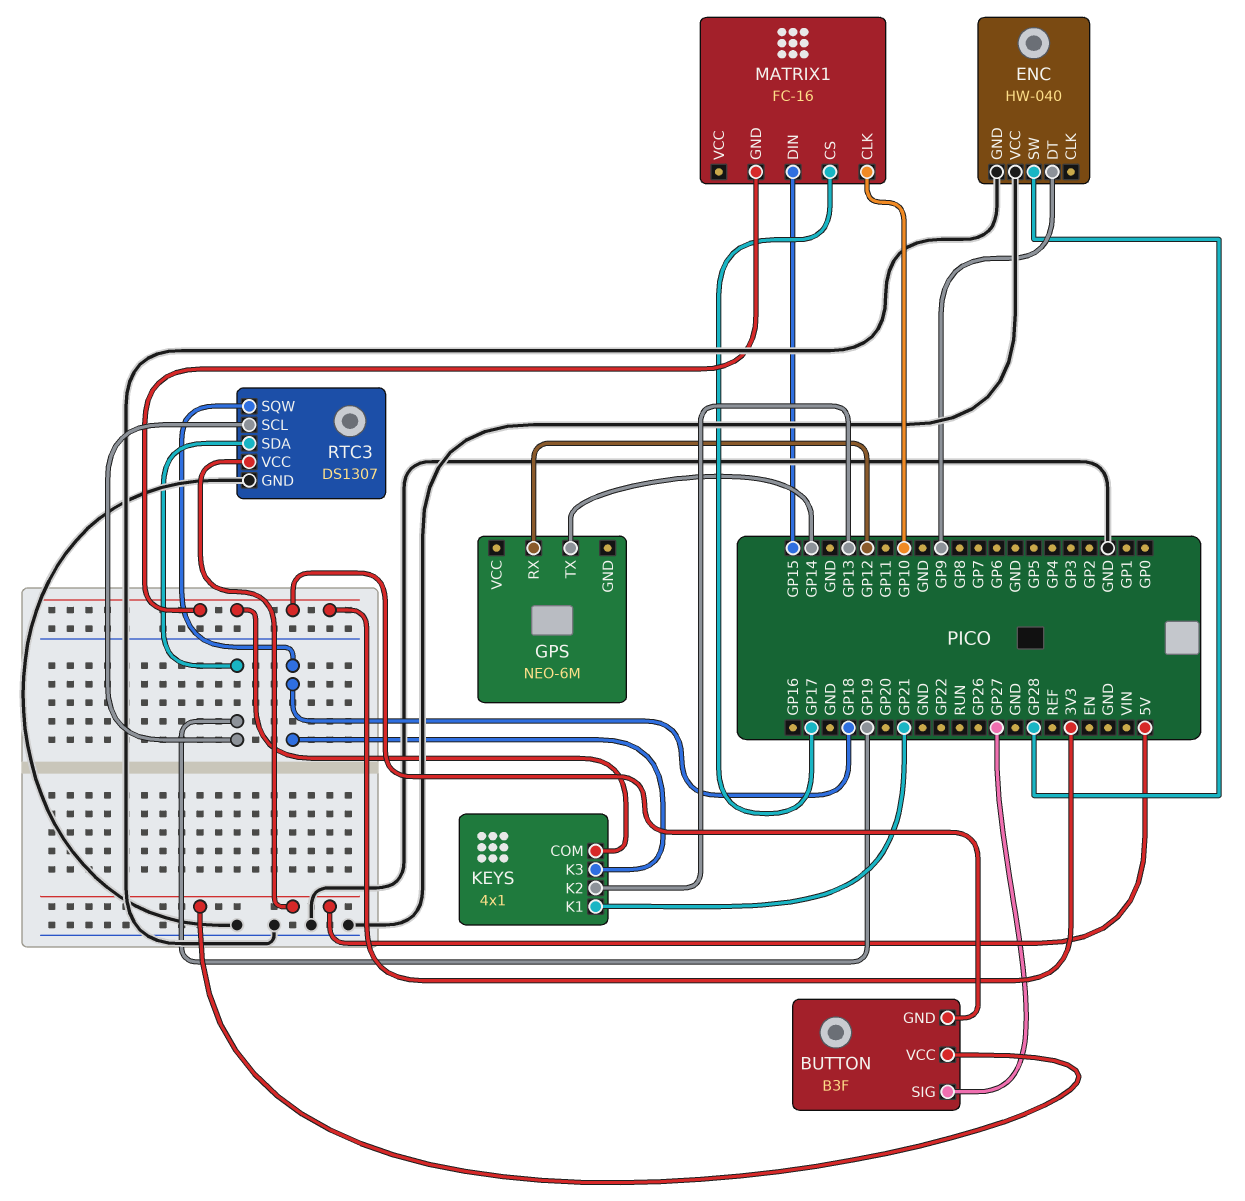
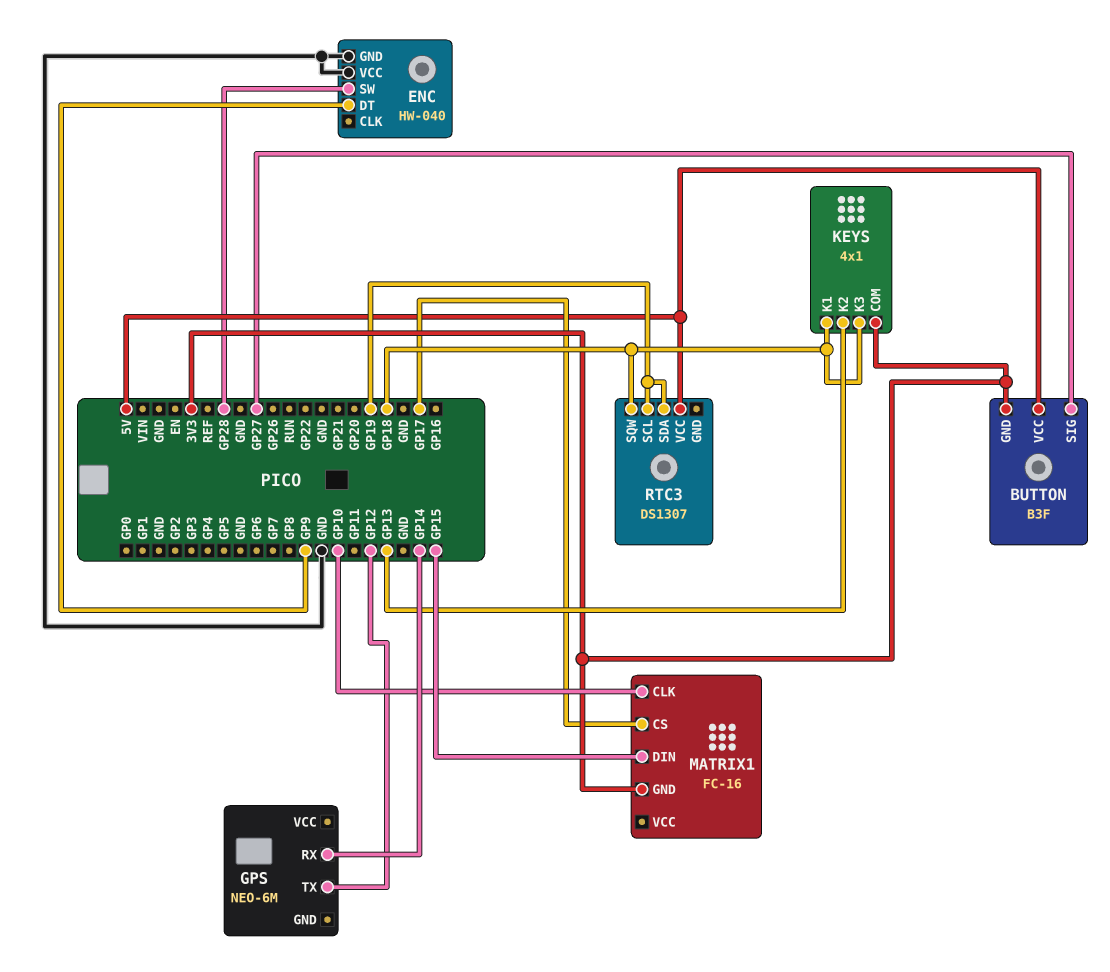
GPS pin RX: GP12 -> GP14
GPS pin TX: GP14 -> GP12
KEYS pin K1: GP21 -> GP18
RTC3 pin GND: GND -> none

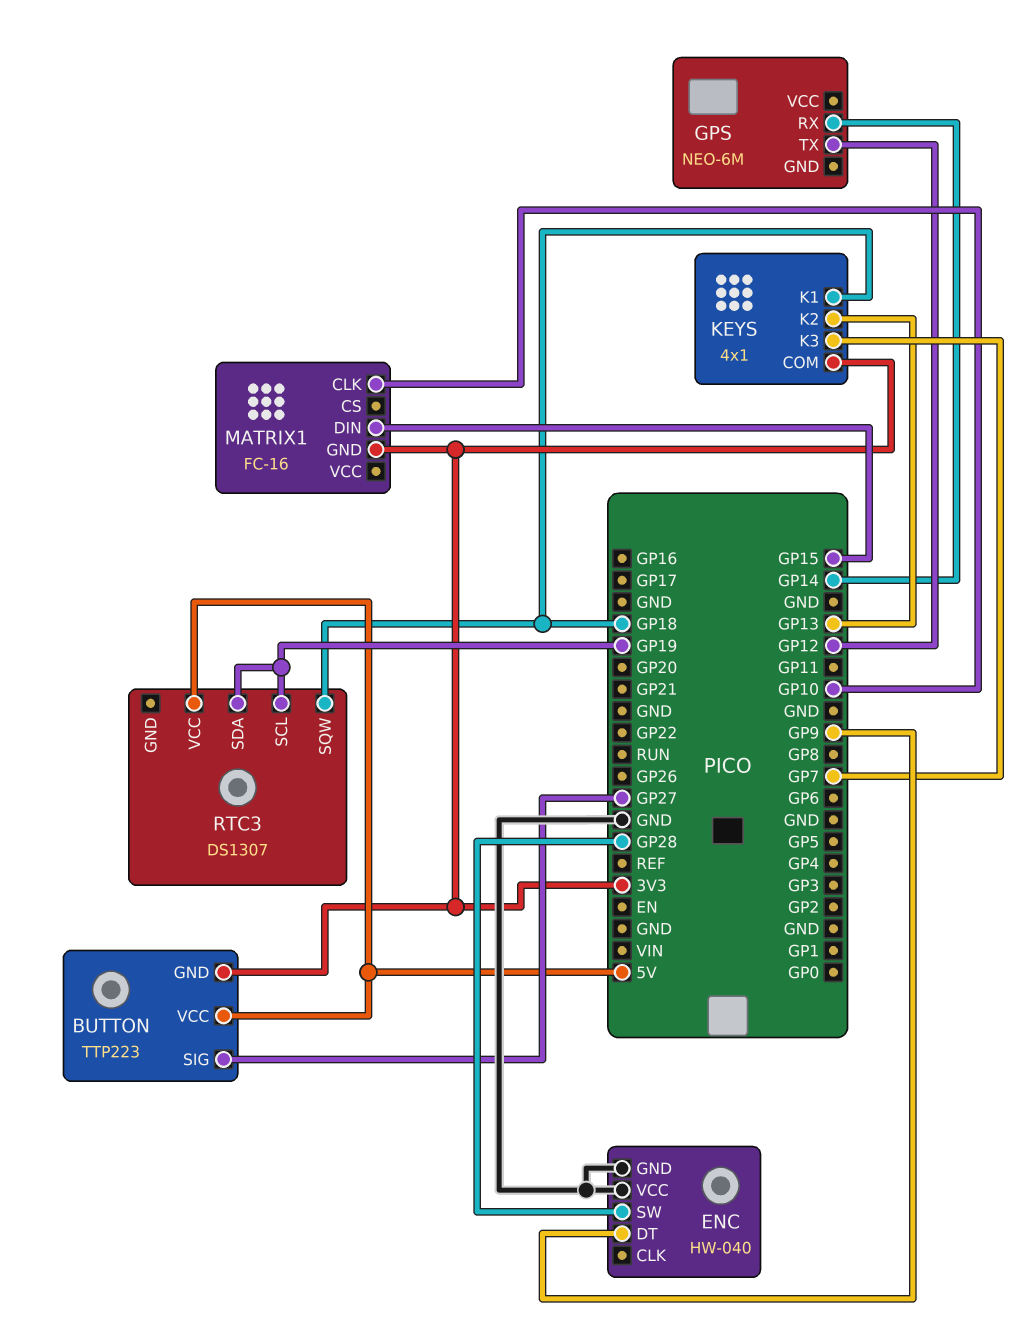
BUTTON: B3F -> TTP223
KEYS pin K3: GP18 -> GP7
MATRIX1 pin CS: GP17 -> none

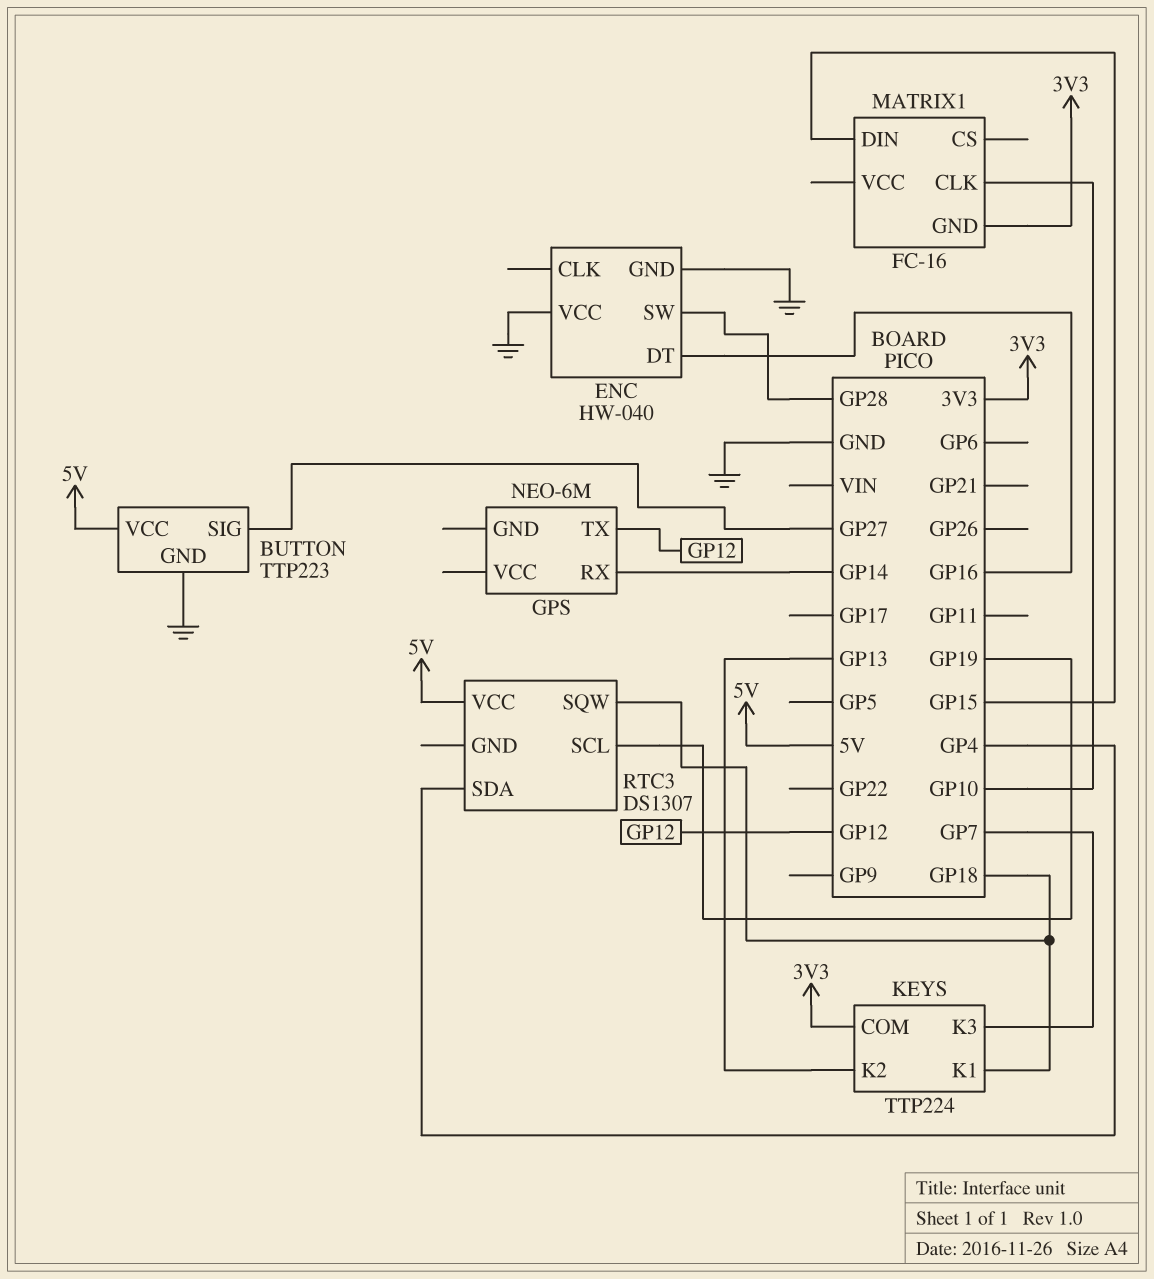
BUTTON pin GND: 3V3 -> GND
ENC pin DT: GP9 -> GP16
KEYS: 4x1 -> TTP224
RTC3 pin SDA: GP19 -> GP4

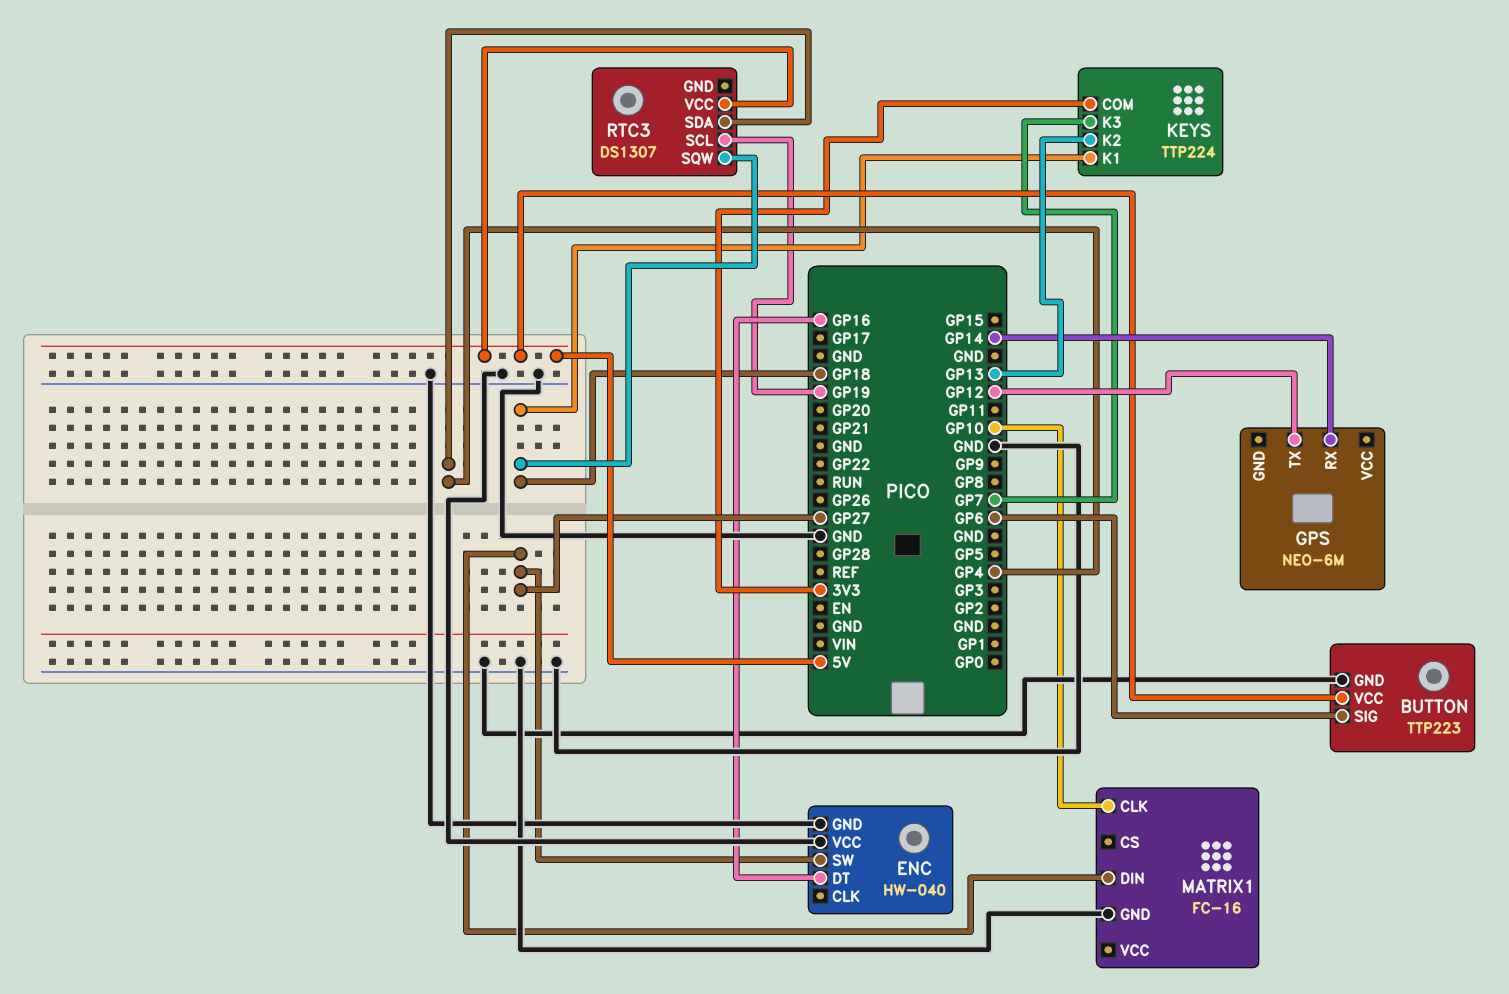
BUTTON pin SIG: GP27 -> GP6
ENC pin SW: GP28 -> GP27
MATRIX1 pin DIN: GP15 -> GP27
MATRIX1 pin GND: 3V3 -> GND

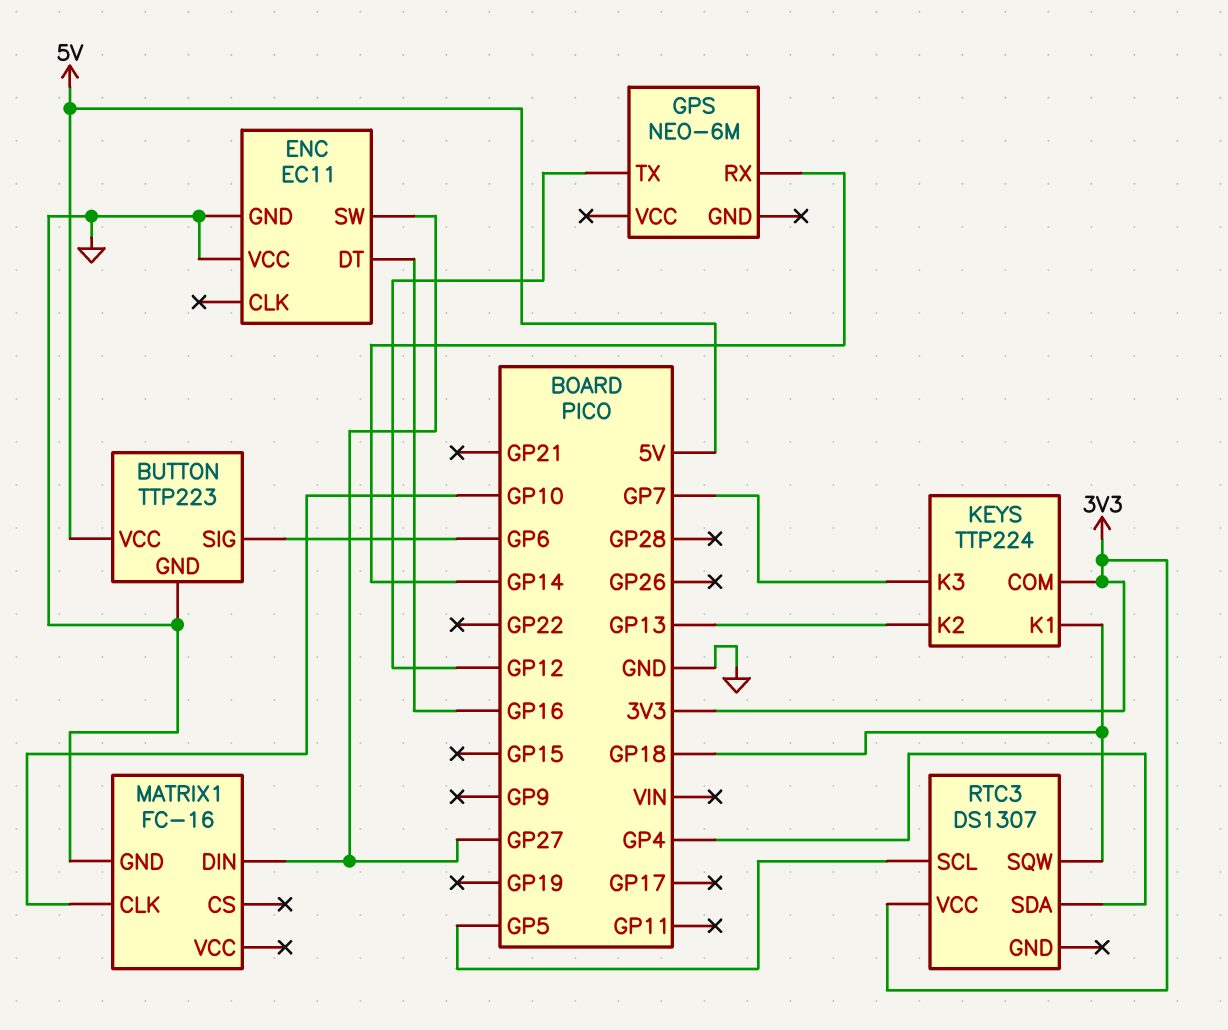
ENC: HW-040 -> EC11
RTC3 pin SCL: GP19 -> GP5
RTC3 pin VCC: 5V -> 3V3

